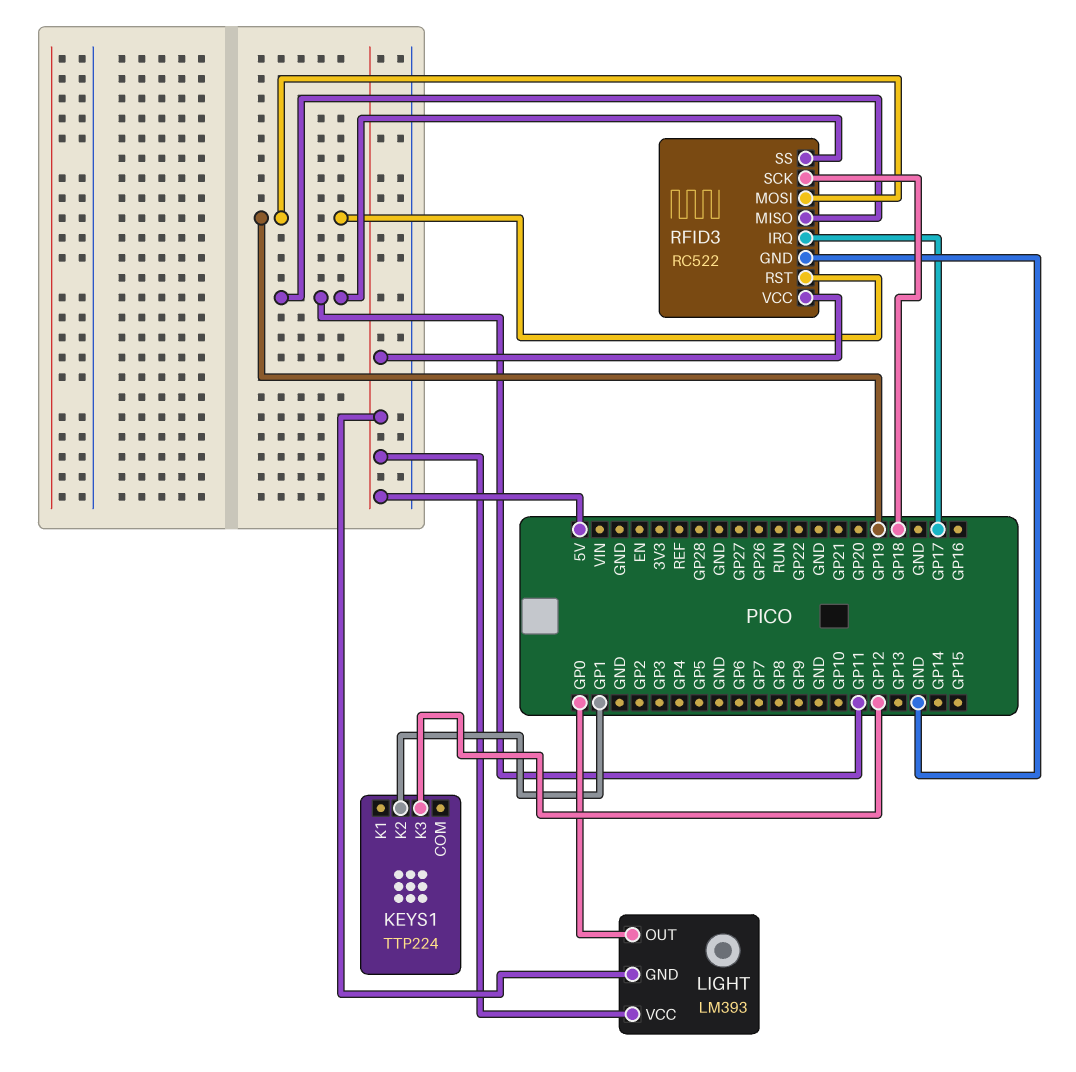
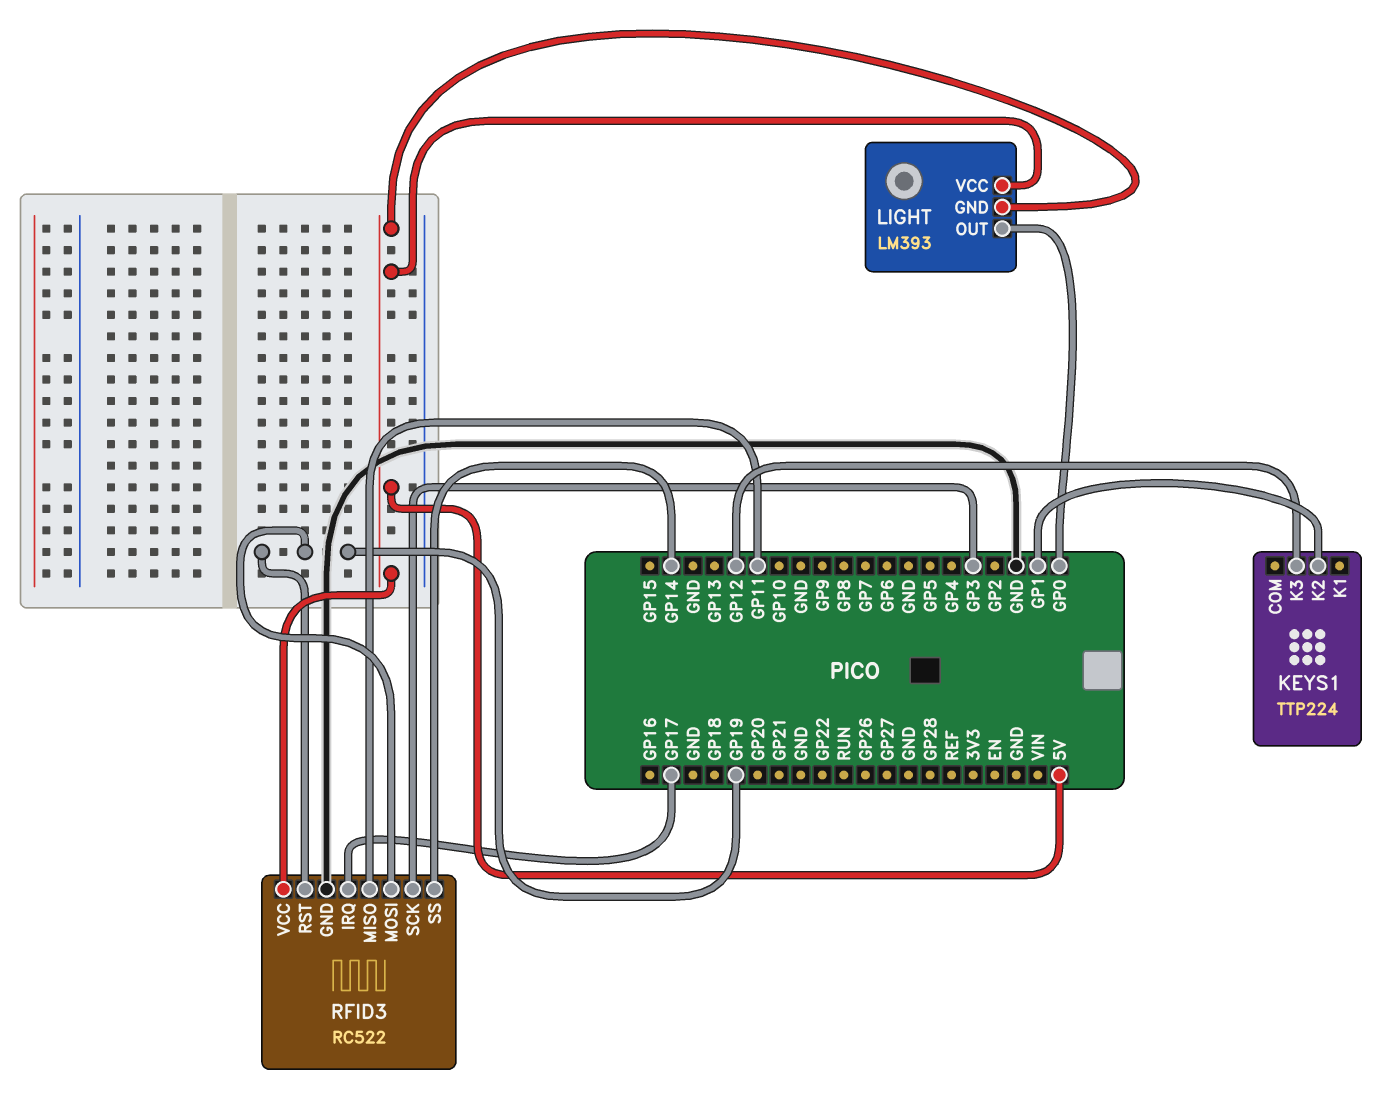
RFID3 pin SCK: GP18 -> GP3
RFID3 pin SS: GP11 -> GP14

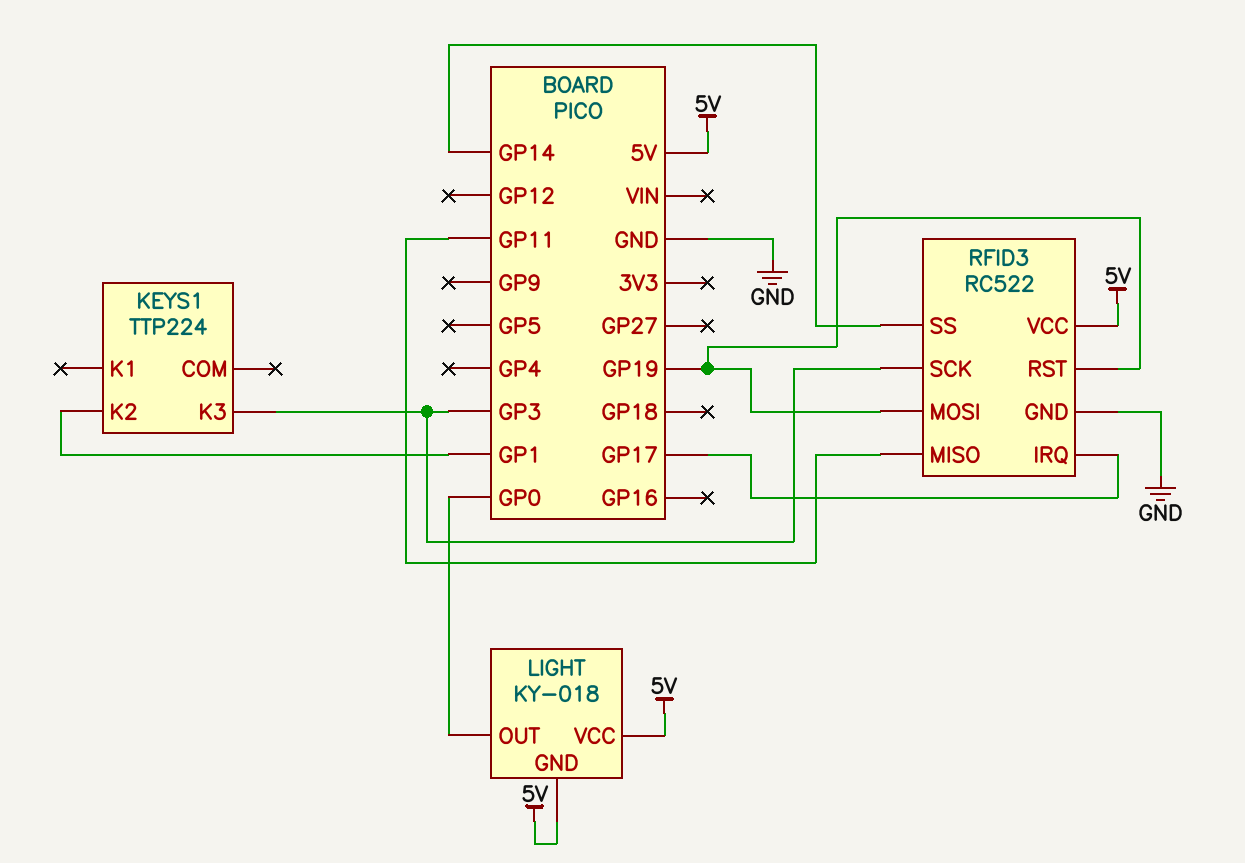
KEYS1 pin K3: GP12 -> GP3
LIGHT: LM393 -> KY-018

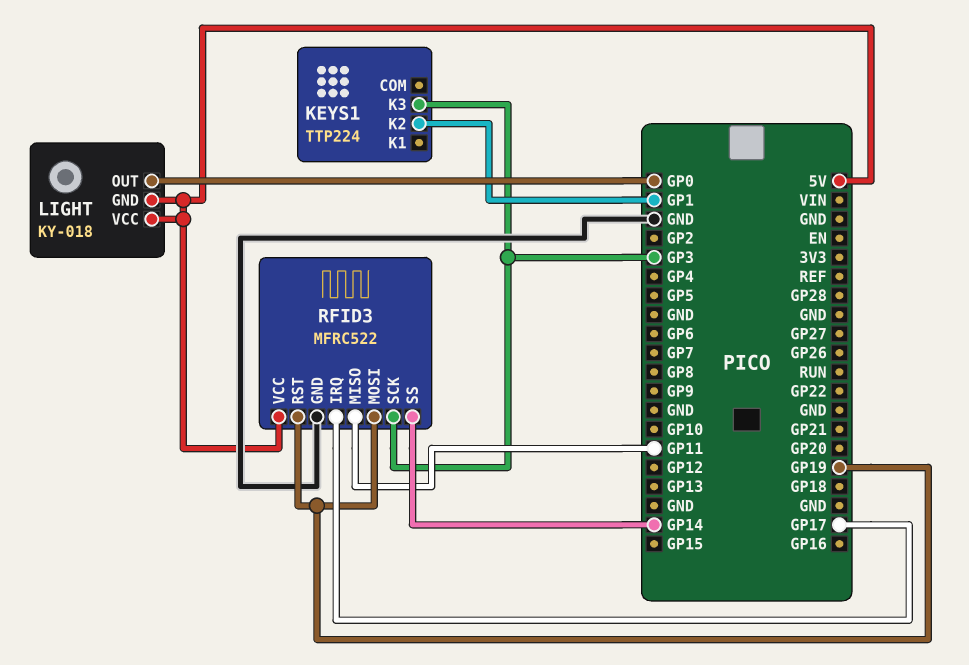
RFID3: RC522 -> MFRC522

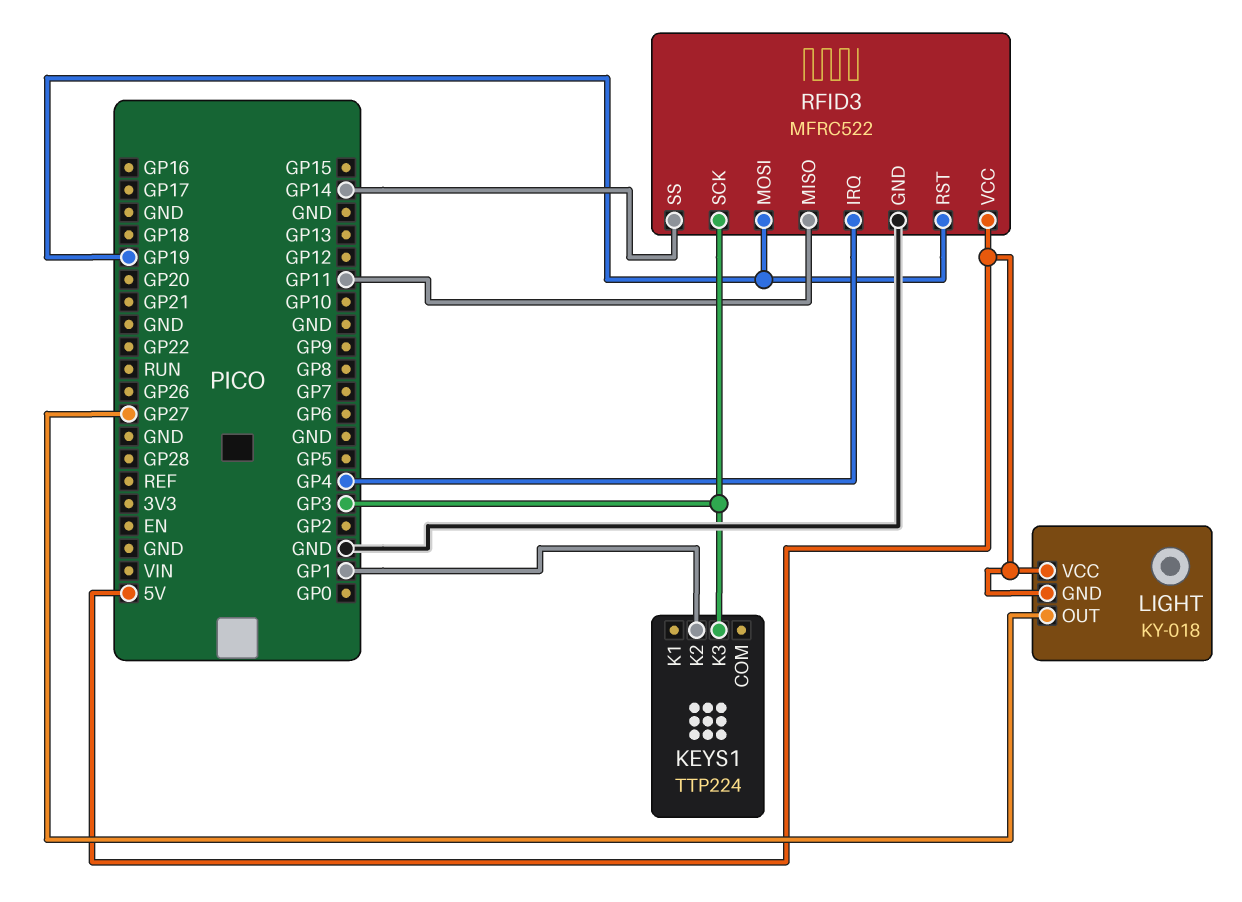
LIGHT pin OUT: GP0 -> GP27
RFID3 pin IRQ: GP17 -> GP4

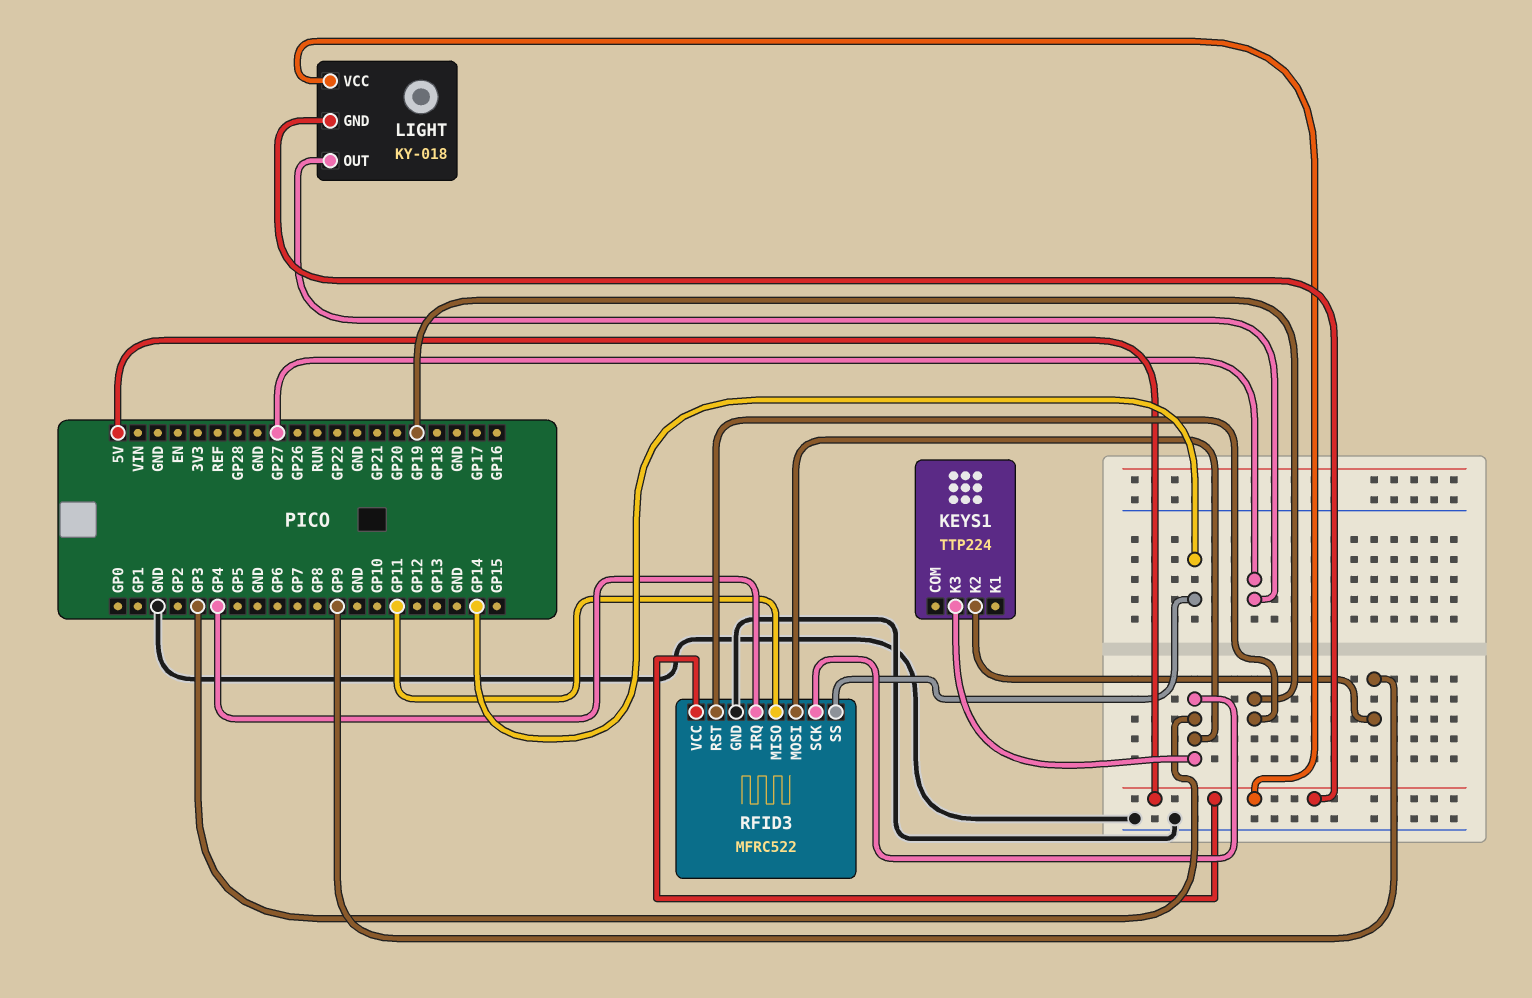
KEYS1 pin K2: GP1 -> GP9
RFID3 pin MOSI: GP19 -> GP3

